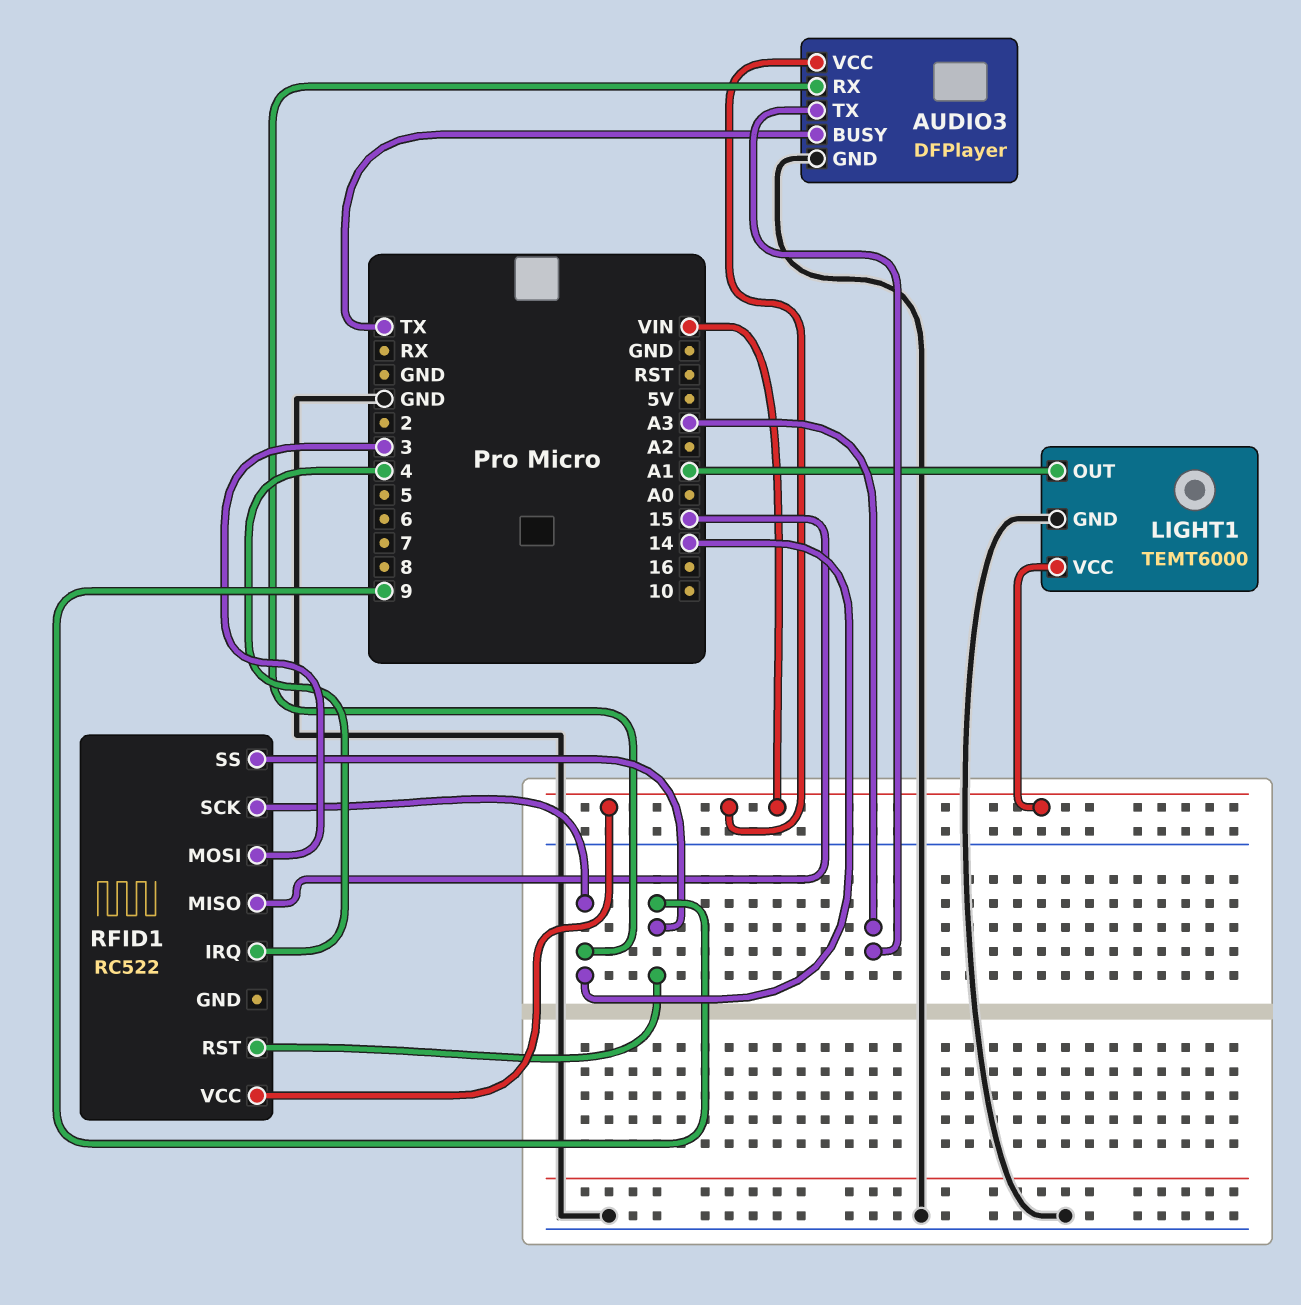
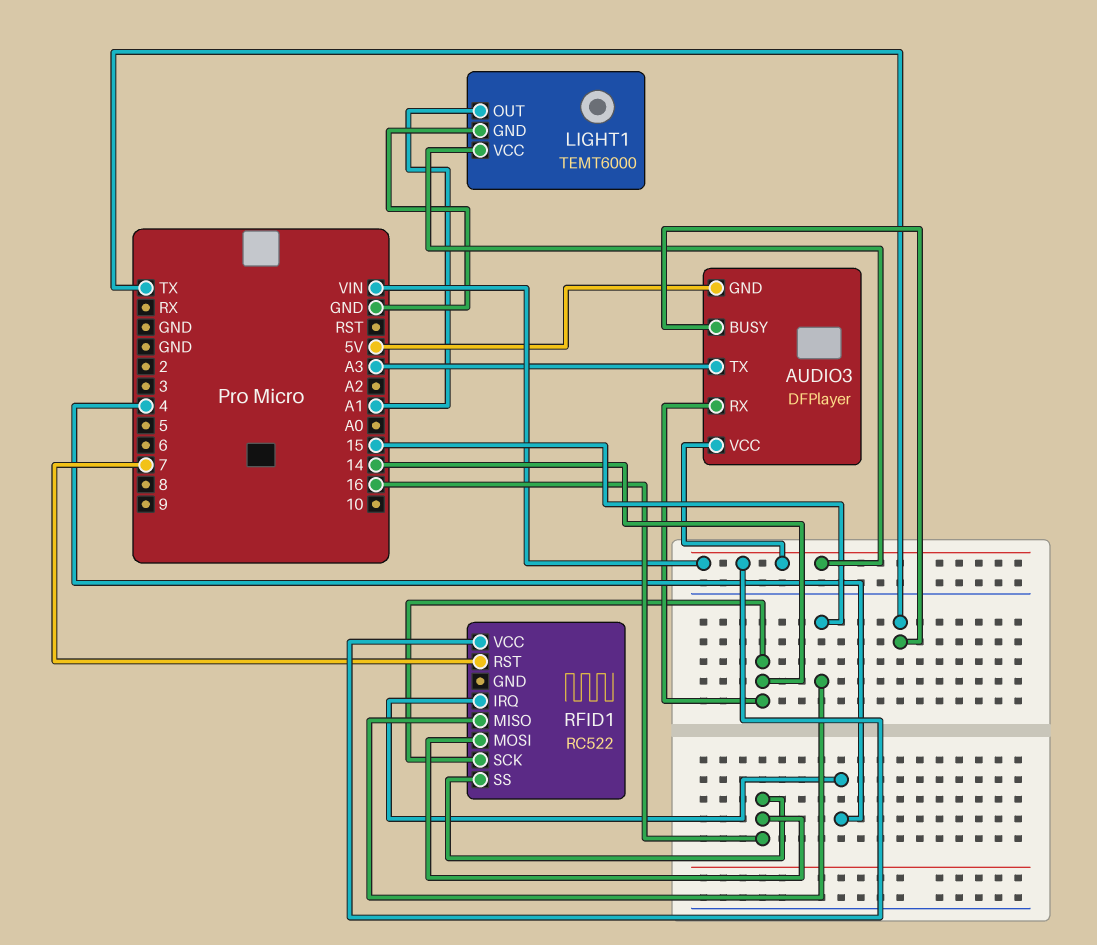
AUDIO3 pin GND: GND -> 5V
RFID1 pin MOSI: 3 -> 16
RFID1 pin RST: 9 -> 7
RFID1 pin SS: 9 -> 16

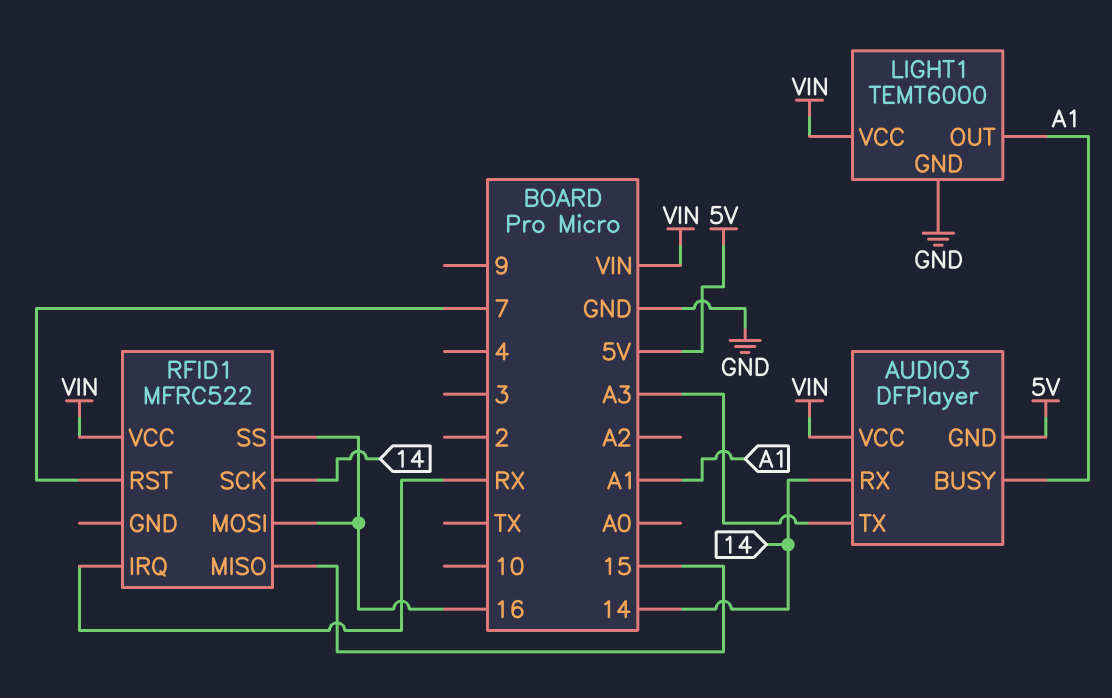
AUDIO3 pin BUSY: TX -> A1
RFID1: RC522 -> MFRC522
RFID1 pin IRQ: 4 -> RX

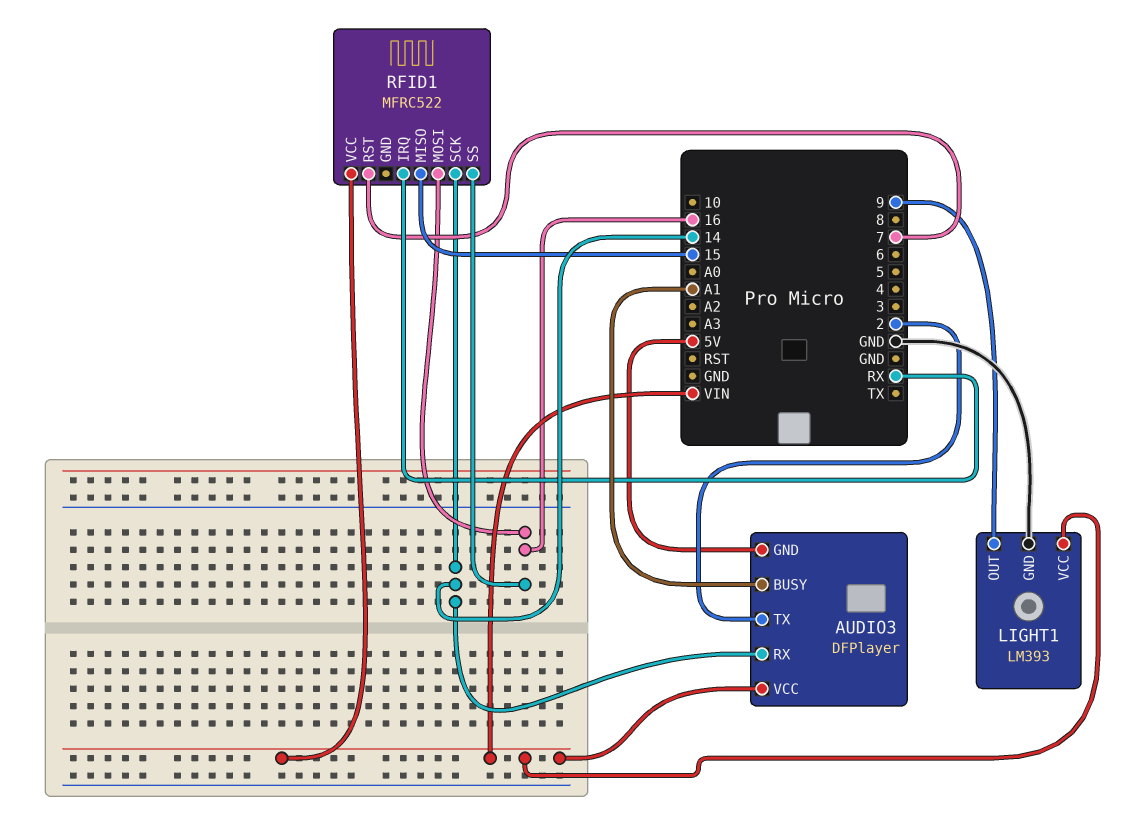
AUDIO3 pin TX: A3 -> 2
LIGHT1: TEMT6000 -> LM393
LIGHT1 pin OUT: A1 -> 9

